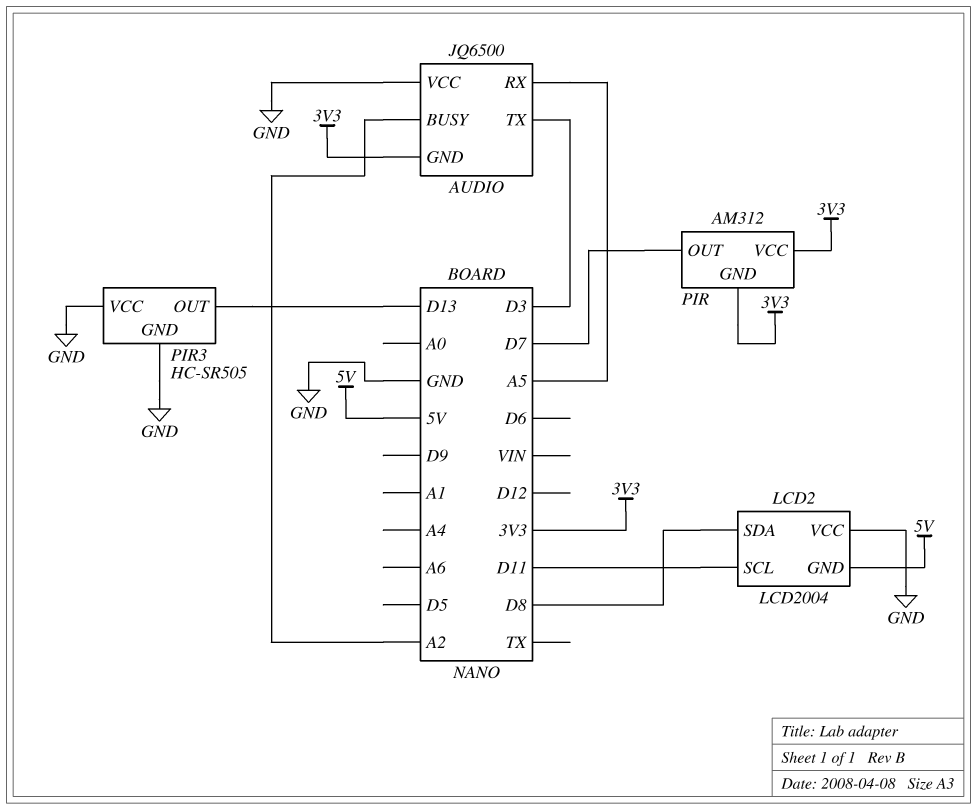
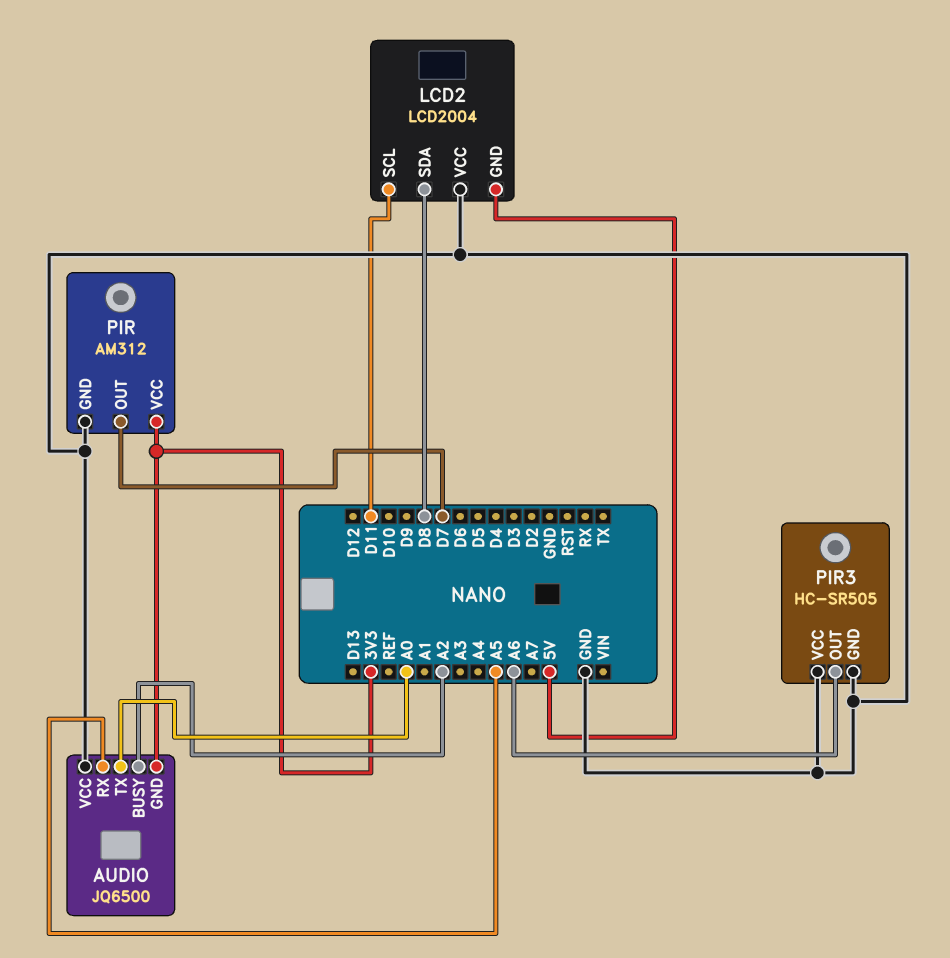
AUDIO pin TX: D3 -> A0
PIR pin GND: 3V3 -> GND
PIR3 pin OUT: D13 -> A6

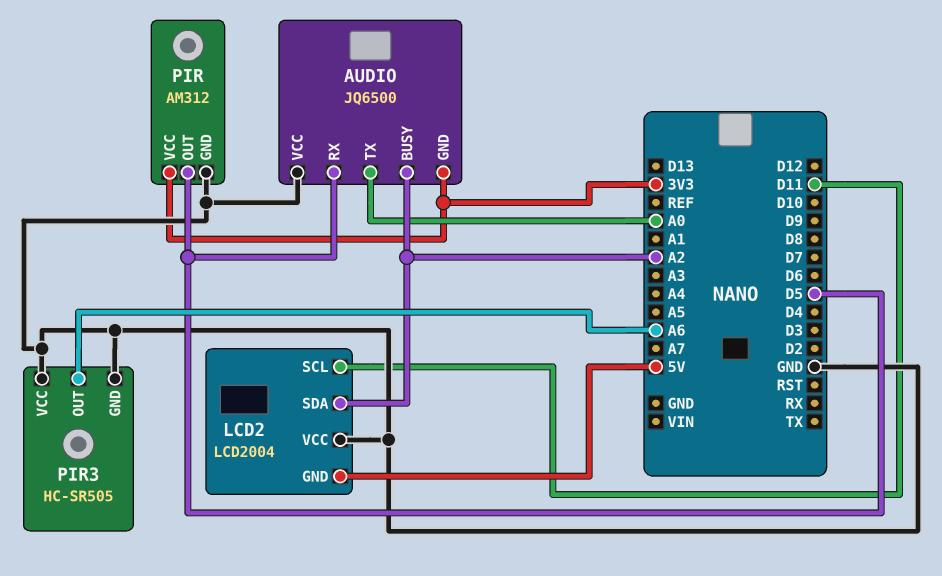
AUDIO pin RX: A5 -> D5
LCD2 pin SDA: D8 -> A2
PIR pin OUT: D7 -> D5

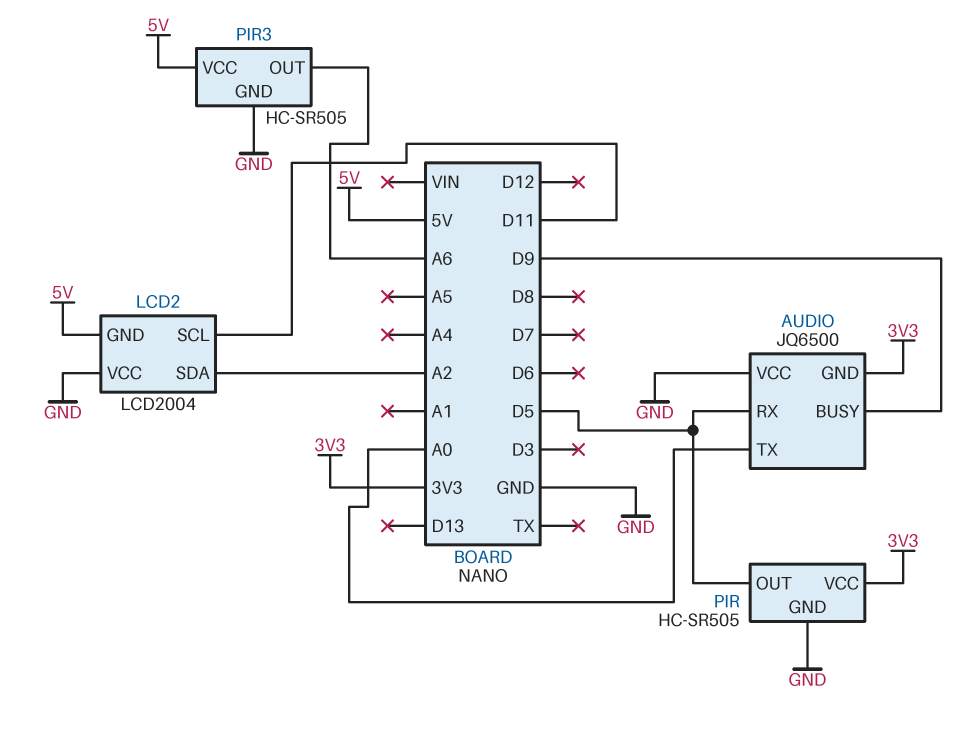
AUDIO pin BUSY: A2 -> D9
PIR: AM312 -> HC-SR505
PIR3 pin VCC: GND -> 5V

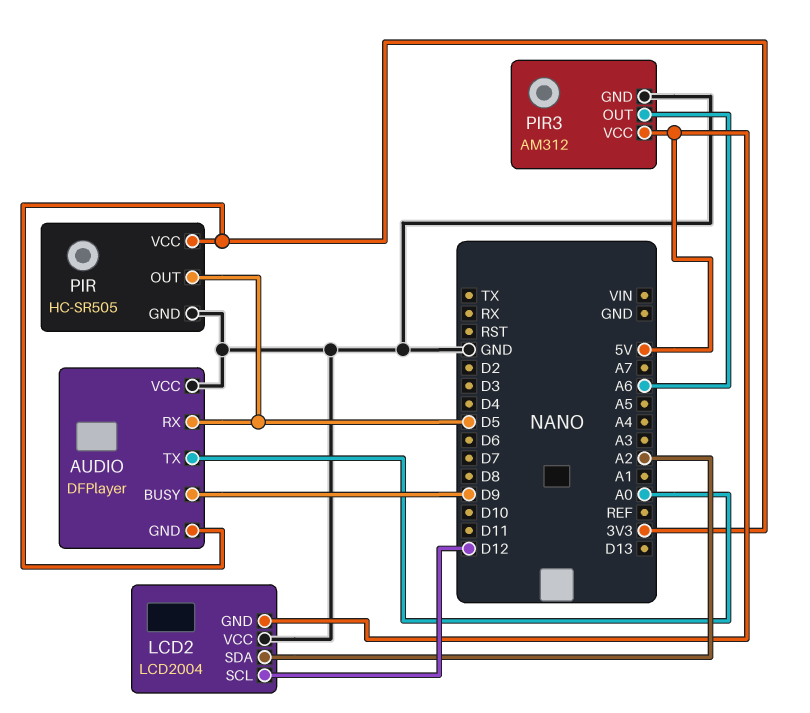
AUDIO: JQ6500 -> DFPlayer
LCD2 pin SCL: D11 -> D12
PIR3: HC-SR505 -> AM312

